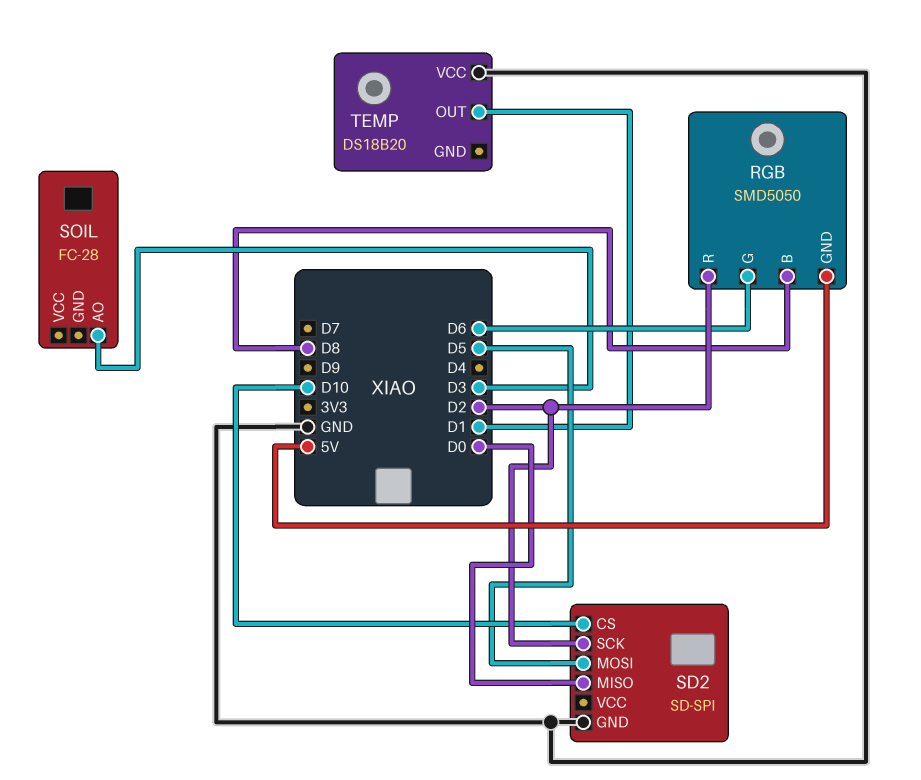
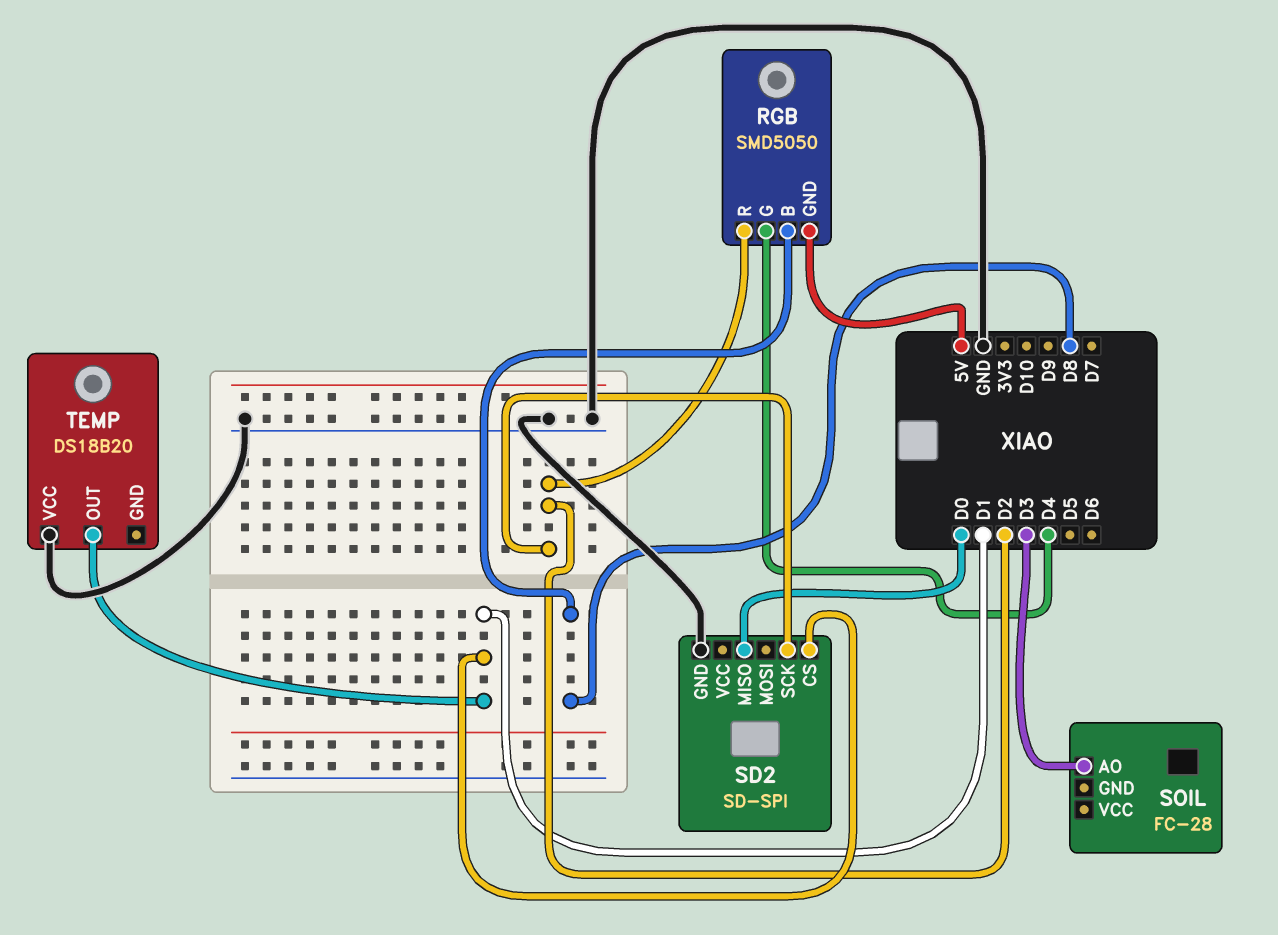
RGB pin G: D6 -> D4
SD2 pin CS: D10 -> D1
SD2 pin MOSI: D5 -> none

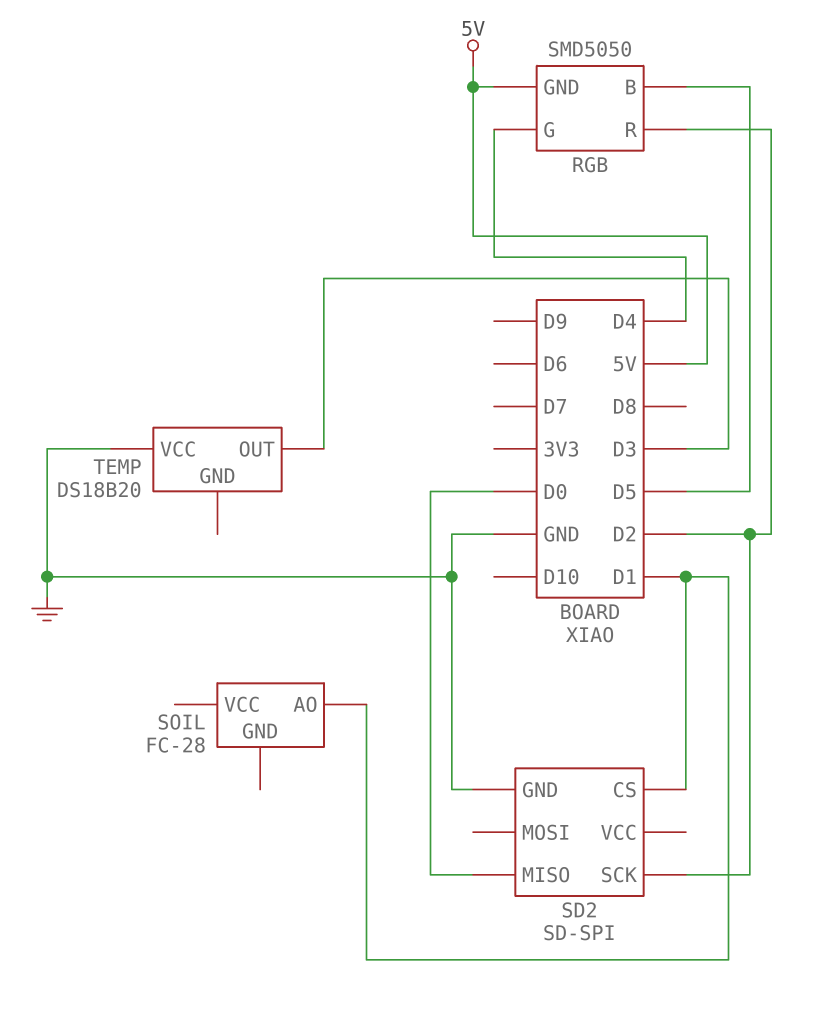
RGB pin B: D8 -> D5
SOIL pin AO: D3 -> D1
TEMP pin OUT: D1 -> D3

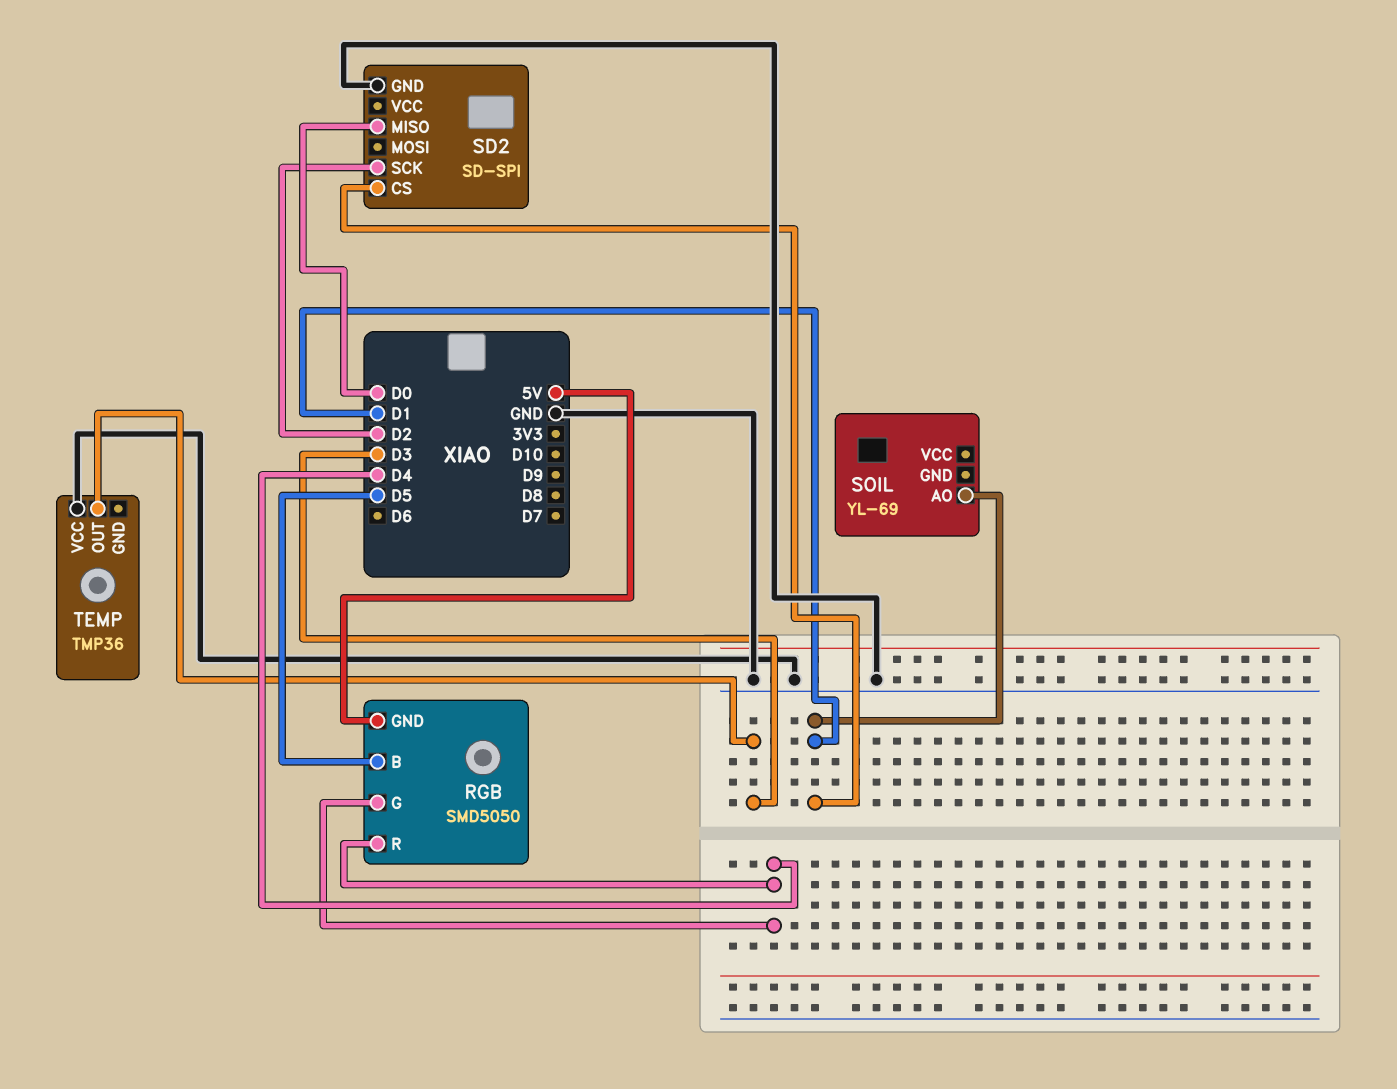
RGB pin R: D2 -> D4
SOIL: FC-28 -> YL-69
TEMP: DS18B20 -> TMP36

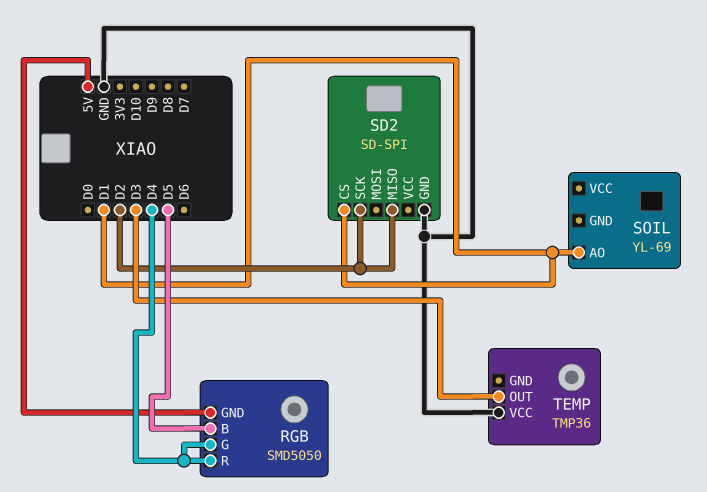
SD2 pin MISO: D0 -> D2

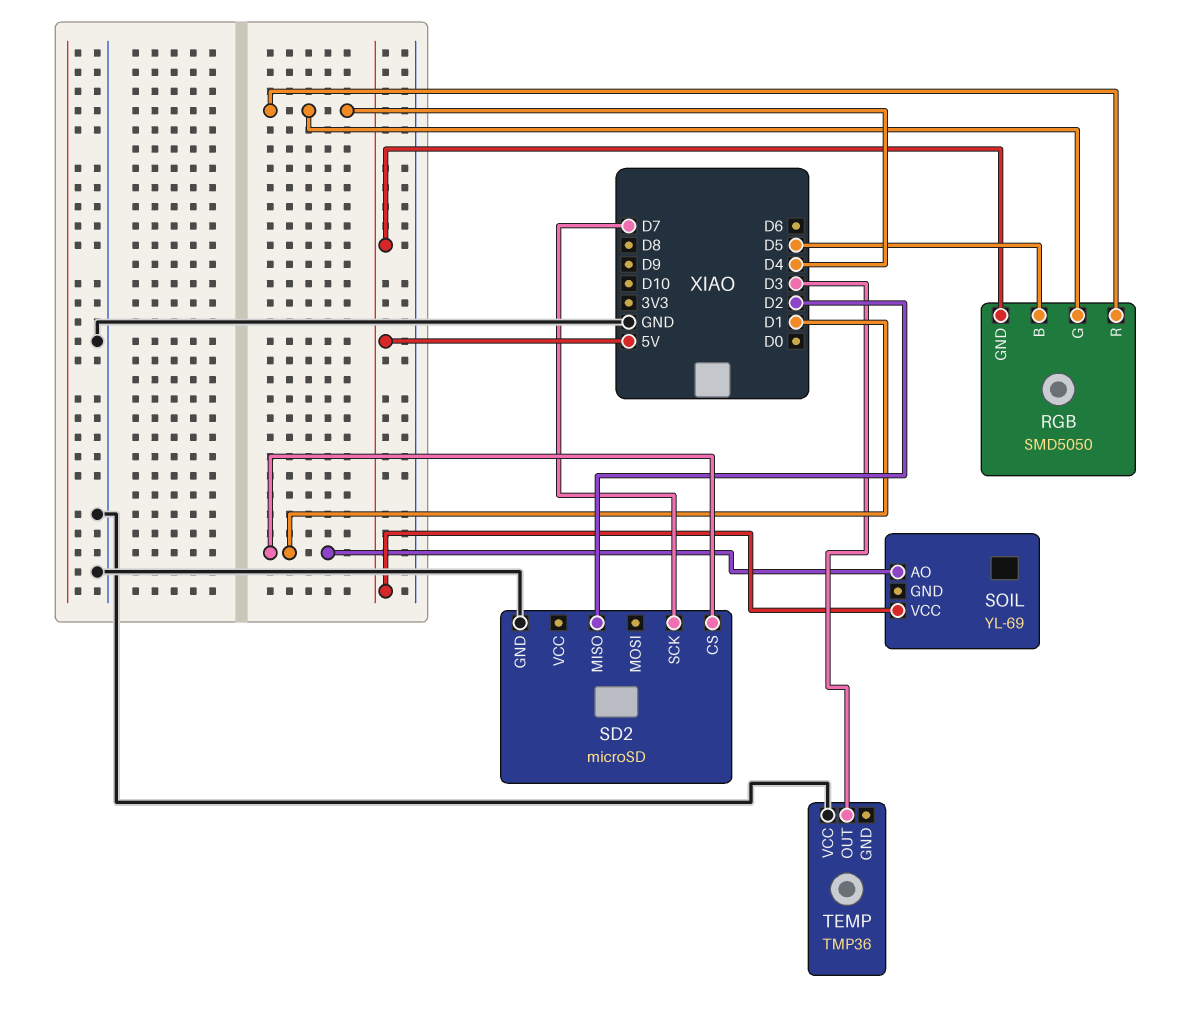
SD2: SD-SPI -> microSD
SD2 pin SCK: D2 -> D7
SOIL pin VCC: none -> 5V

